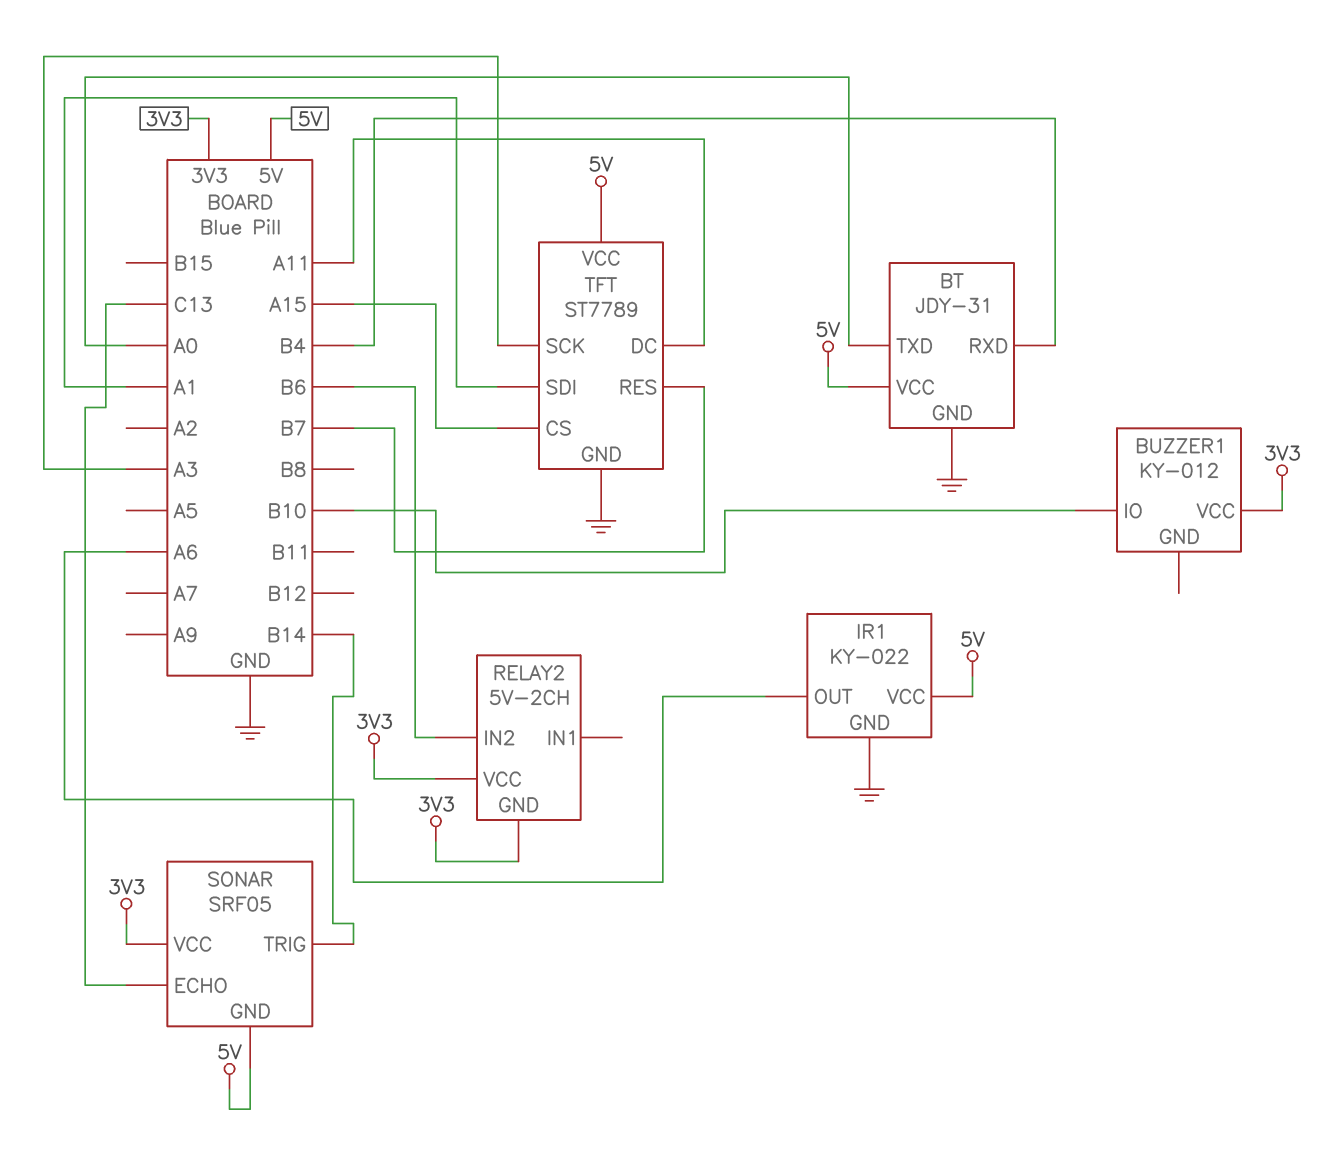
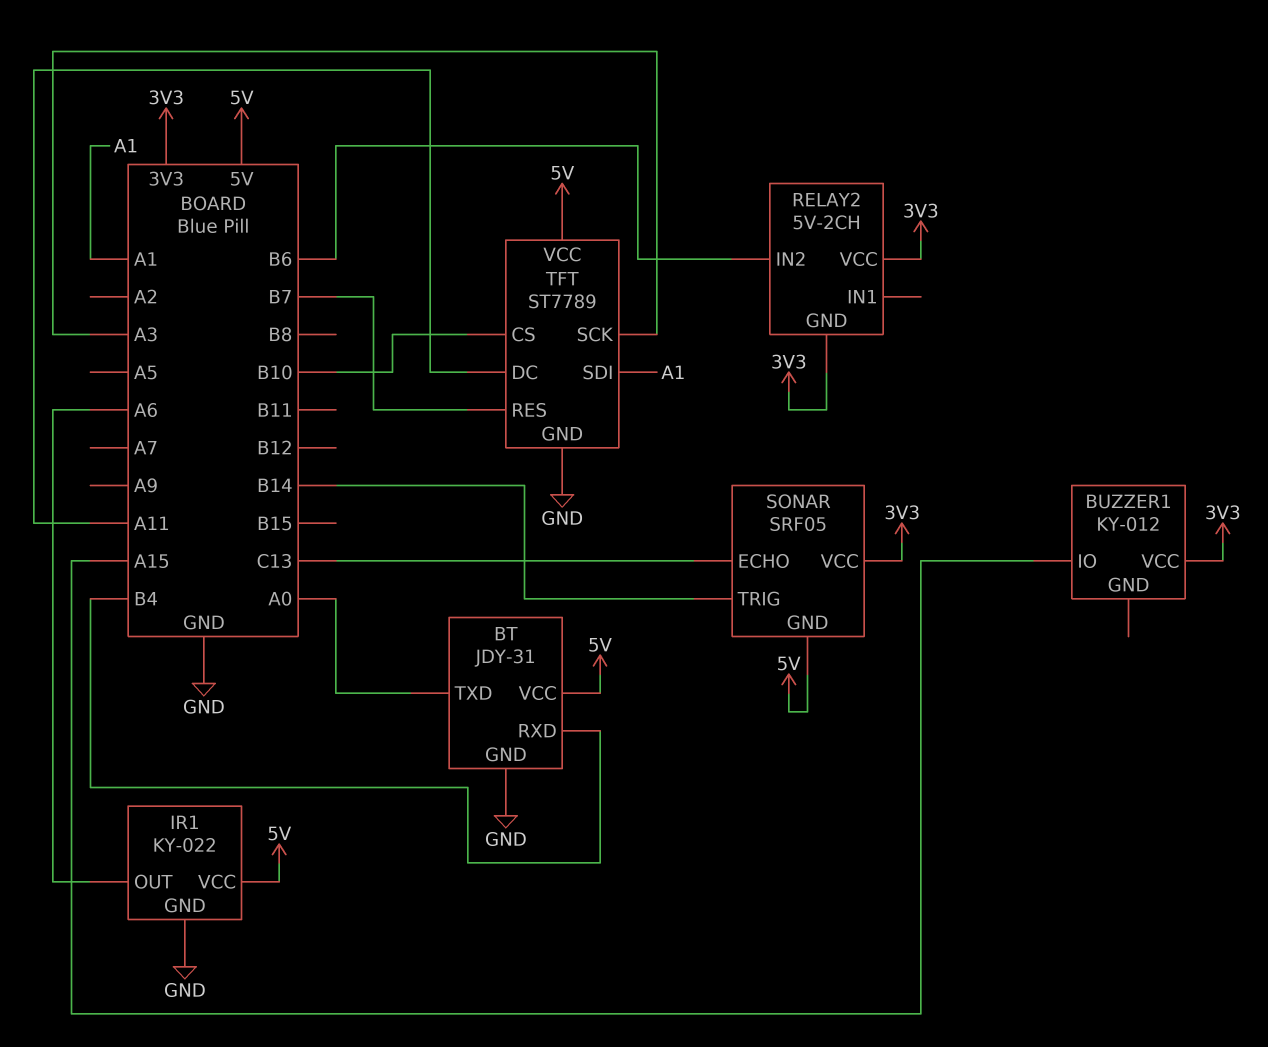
BUZZER1 pin IO: B10 -> A15
TFT pin CS: A15 -> B10

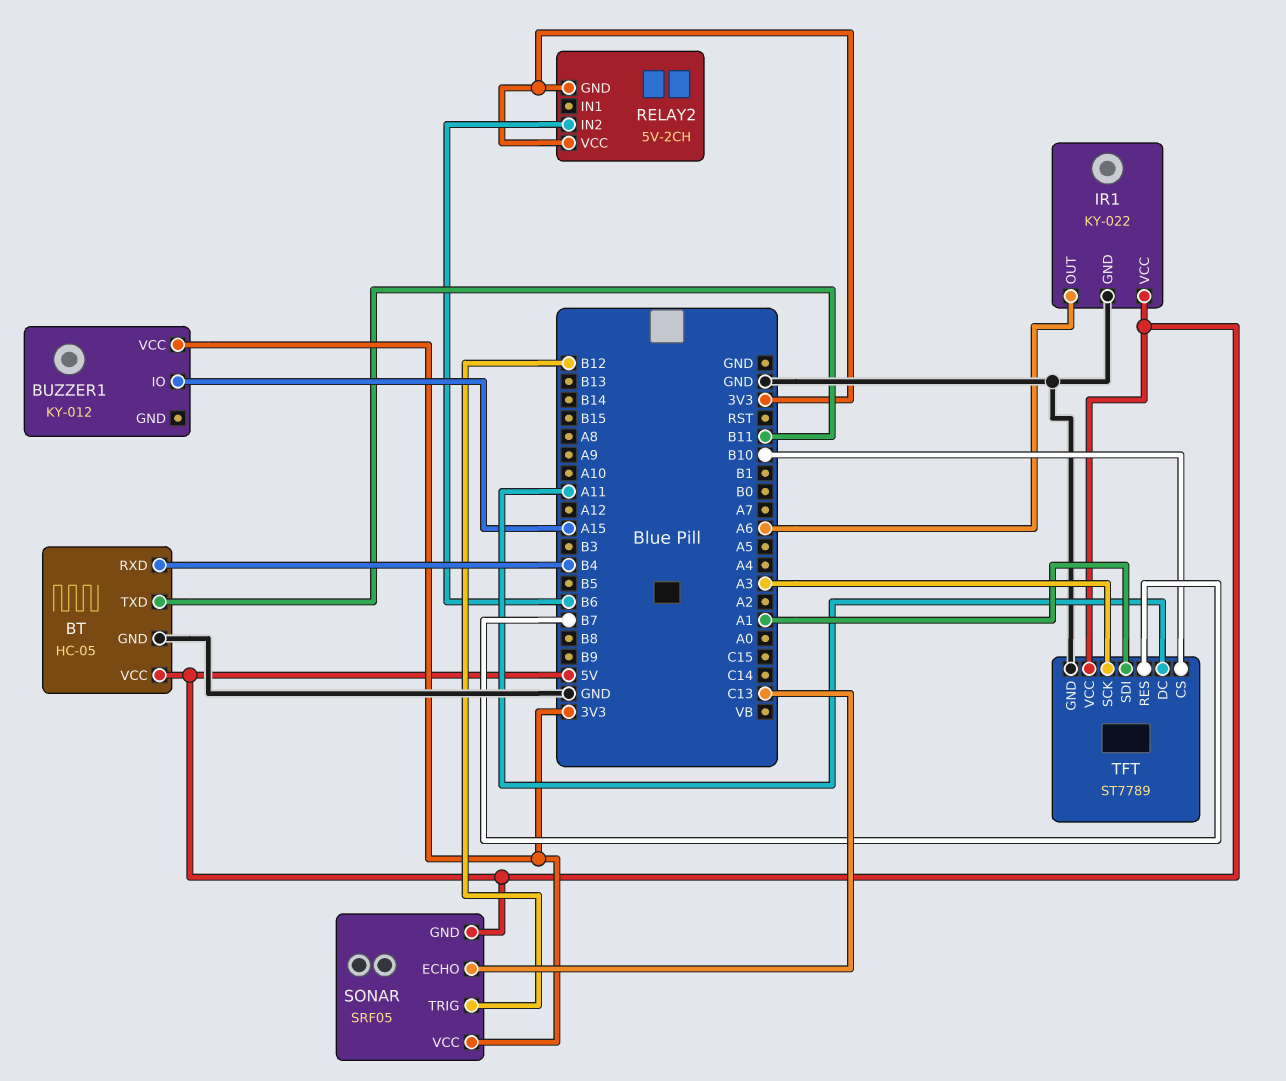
BT: JDY-31 -> HC-05
BT pin TXD: A0 -> B11
SONAR pin TRIG: B14 -> B12

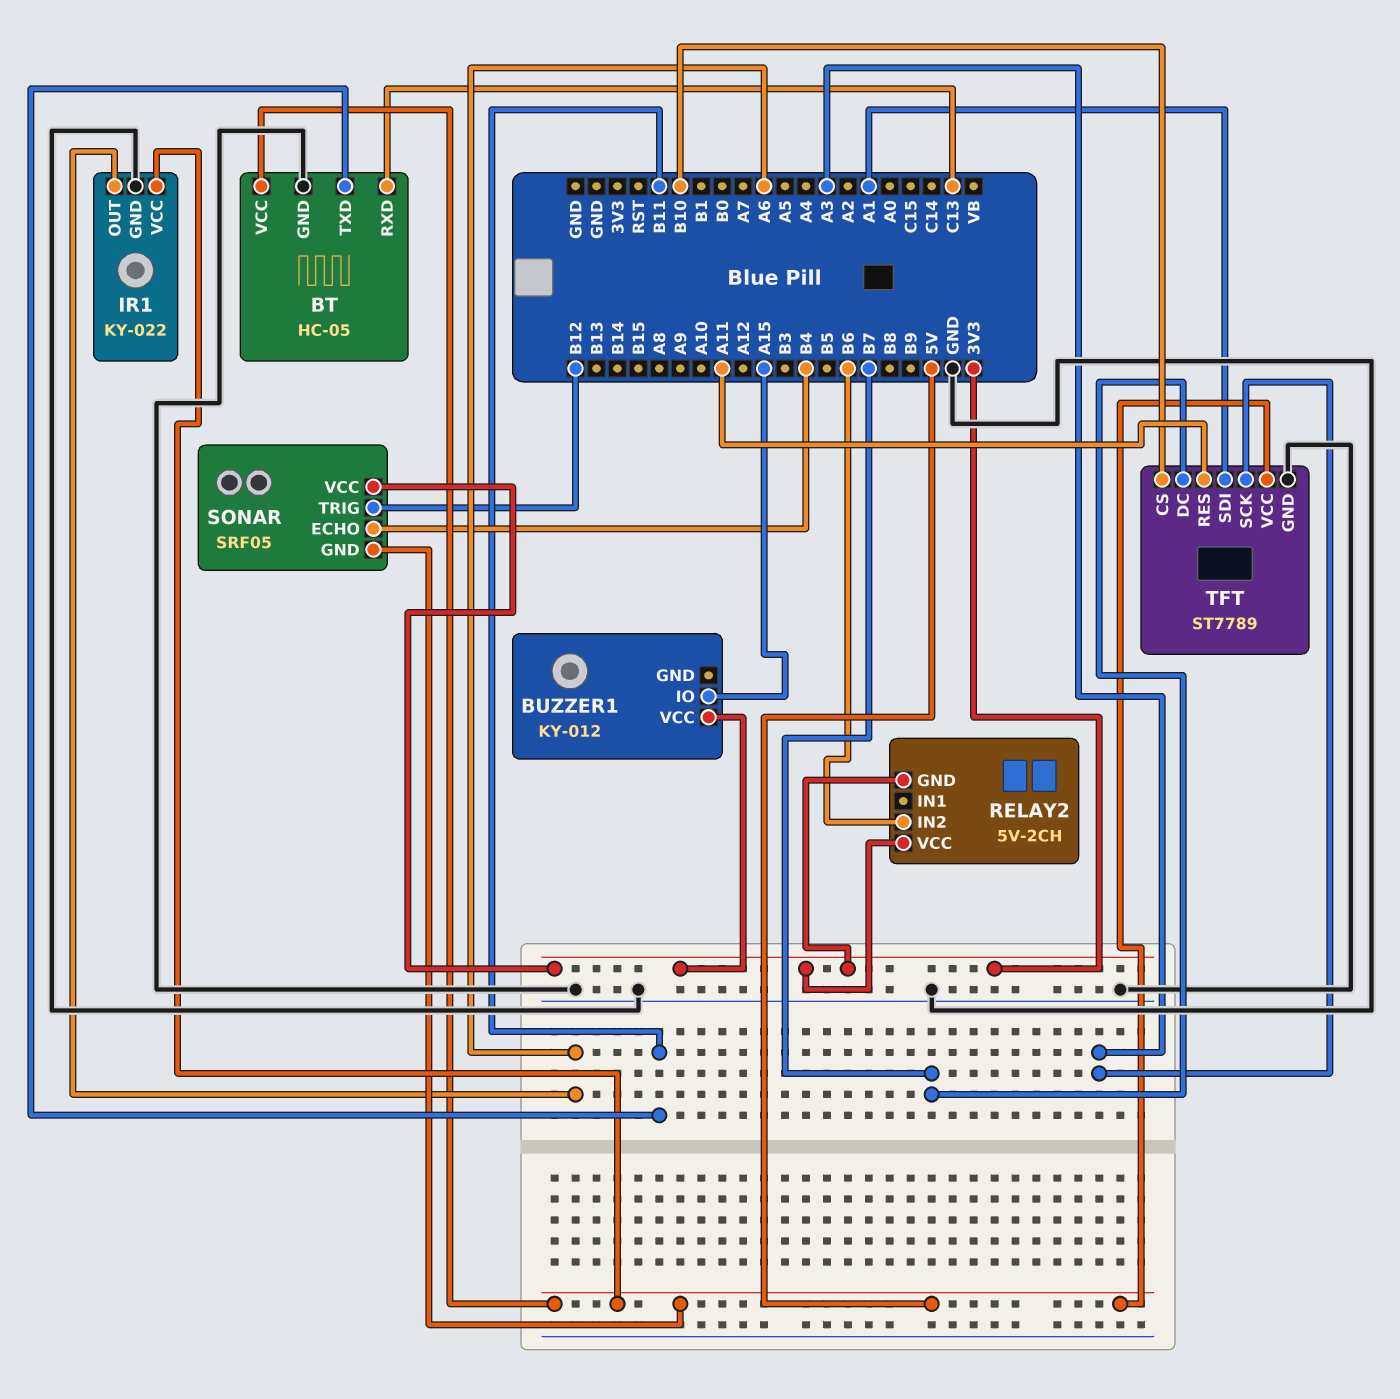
BT pin RXD: B4 -> C13
SONAR pin ECHO: C13 -> B4
TFT pin DC: A11 -> B7
TFT pin RES: B7 -> A11

